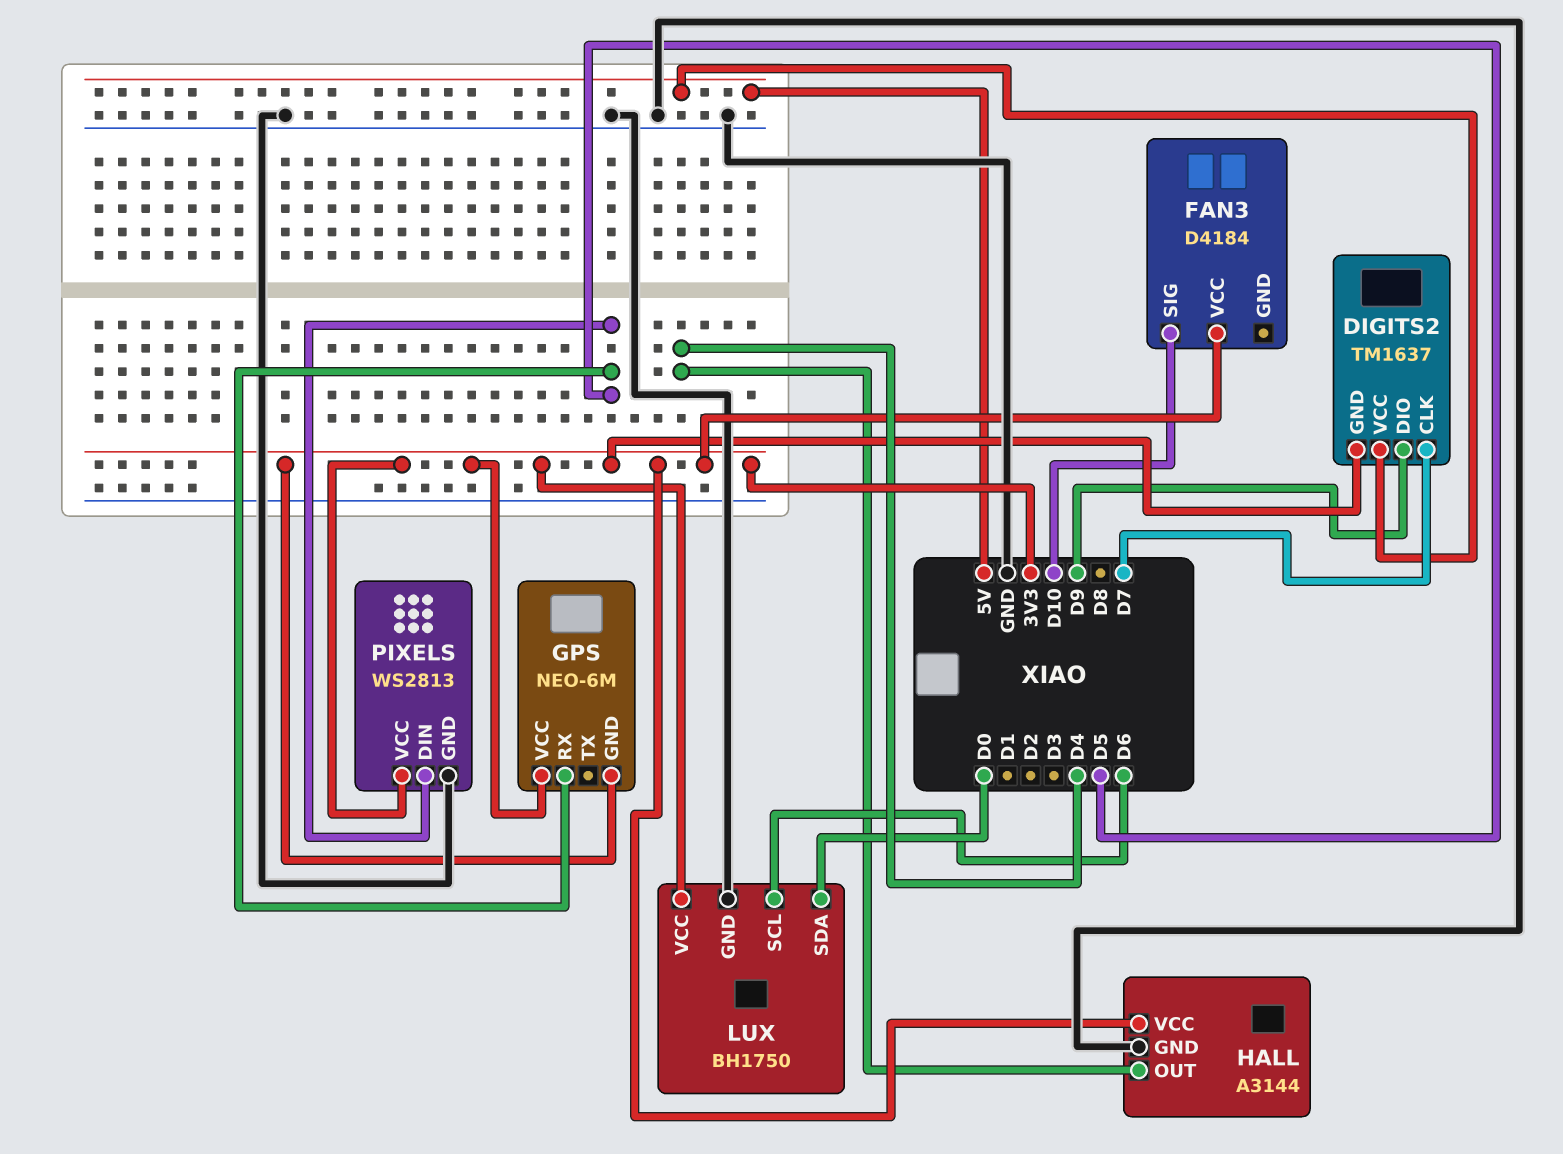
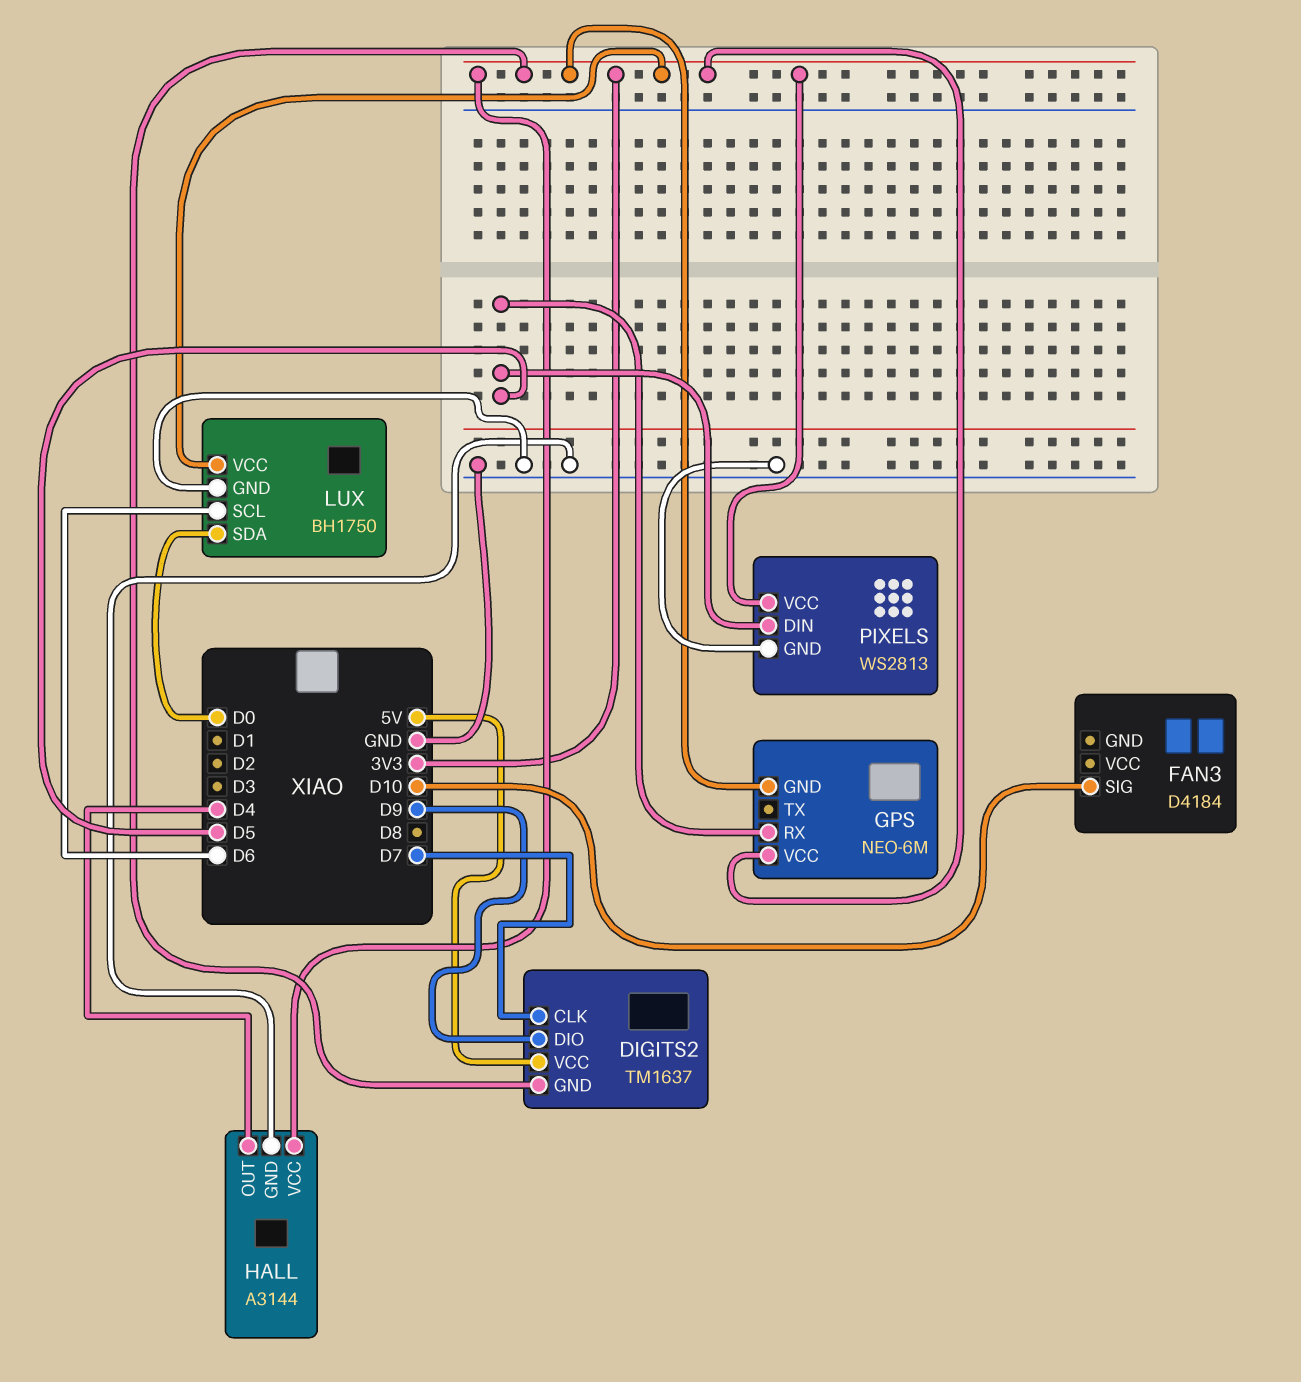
FAN3 pin VCC: 3V3 -> none

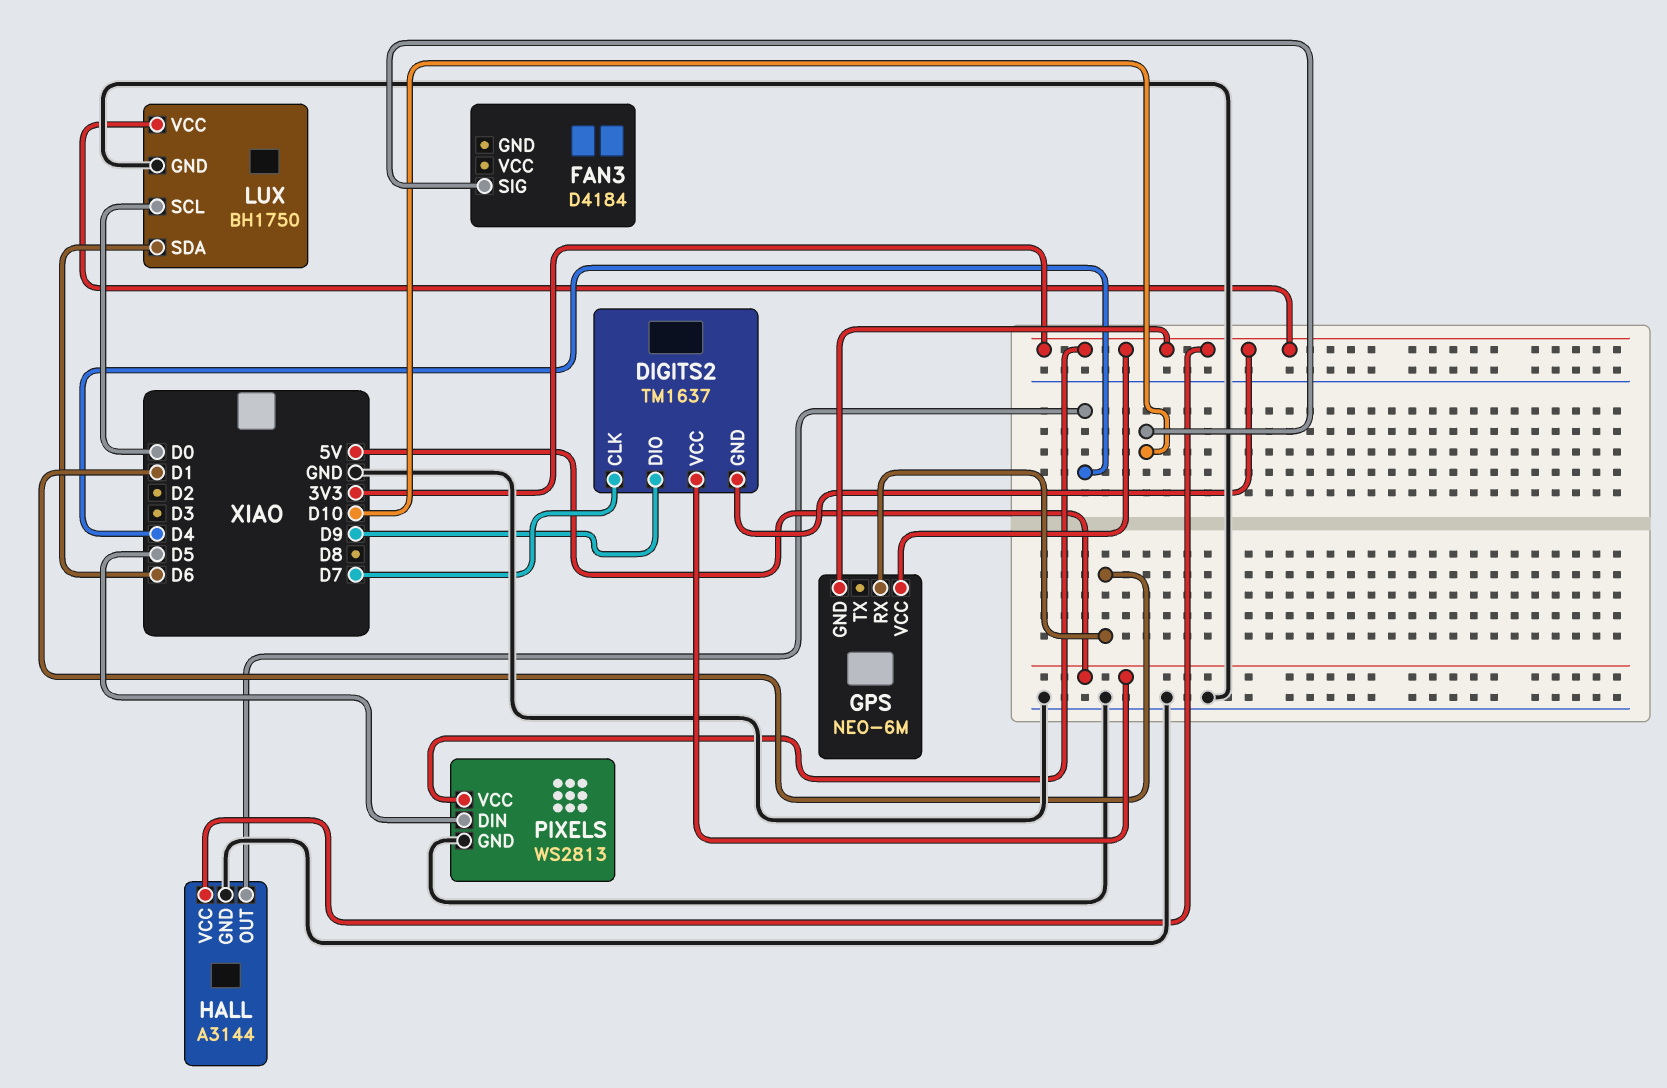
GPS pin RX: D5 -> D1
LUX pin SCL: D6 -> D0
LUX pin SDA: D0 -> D6

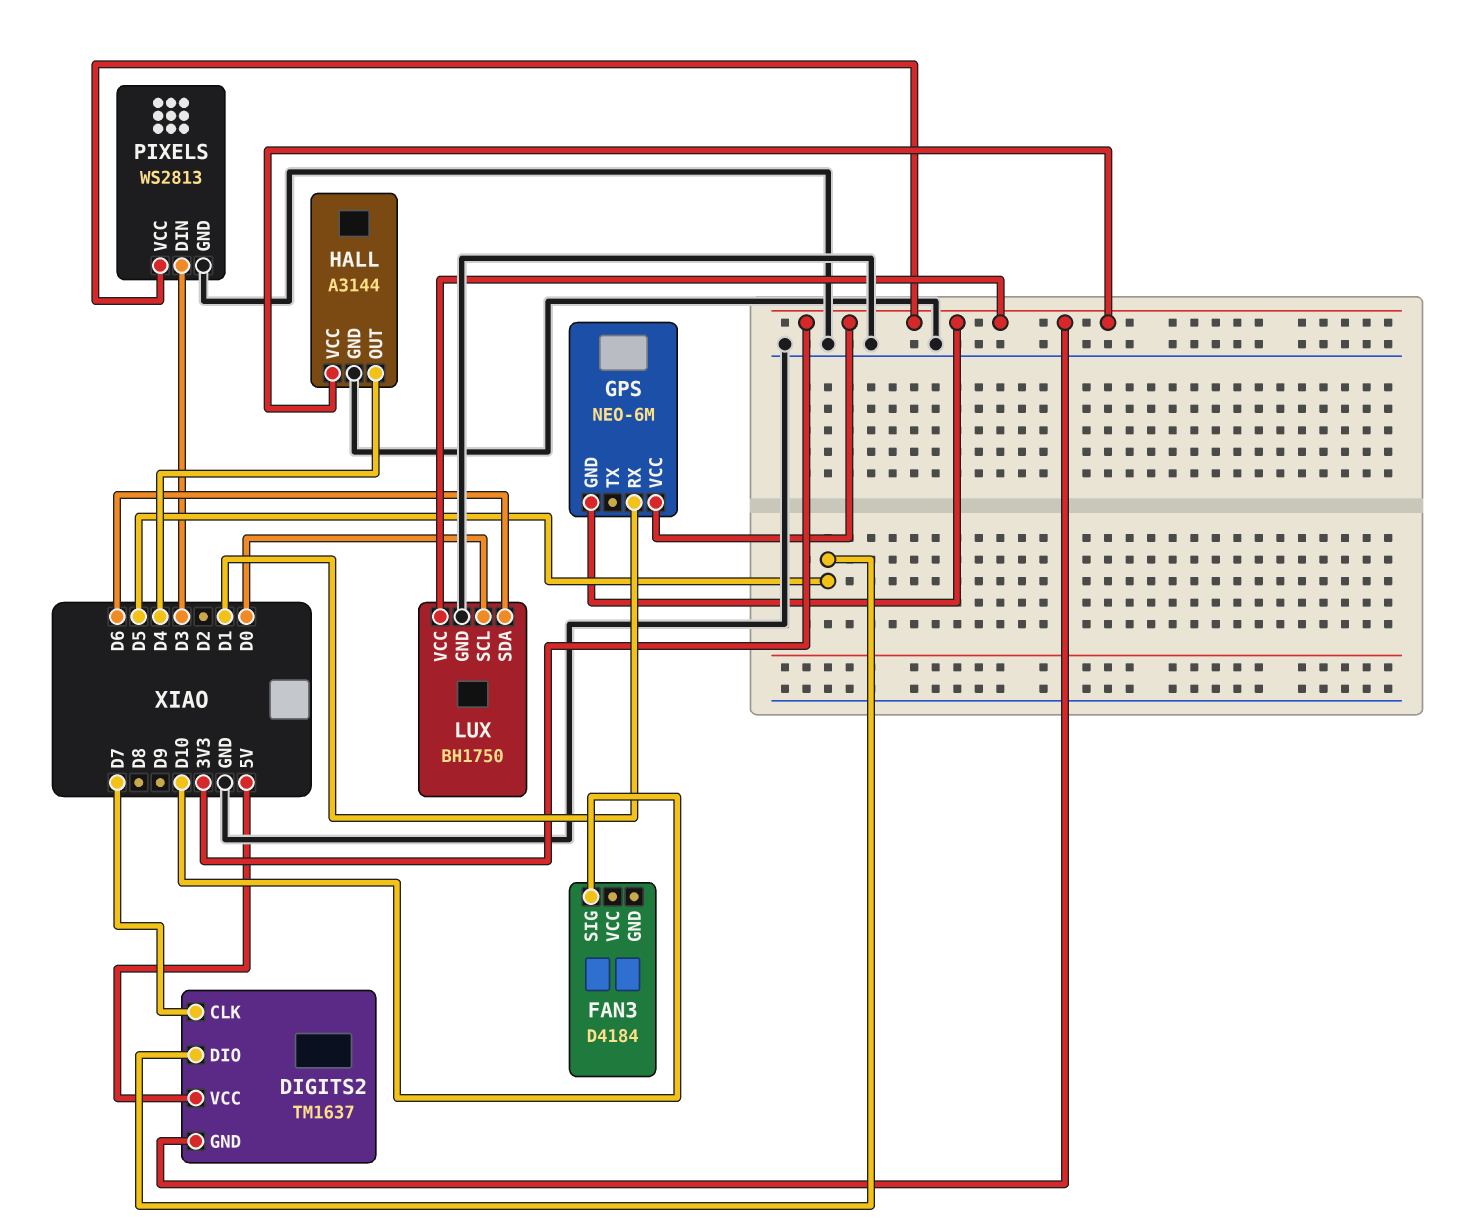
DIGITS2 pin DIO: D9 -> D5
PIXELS pin DIN: D5 -> D3

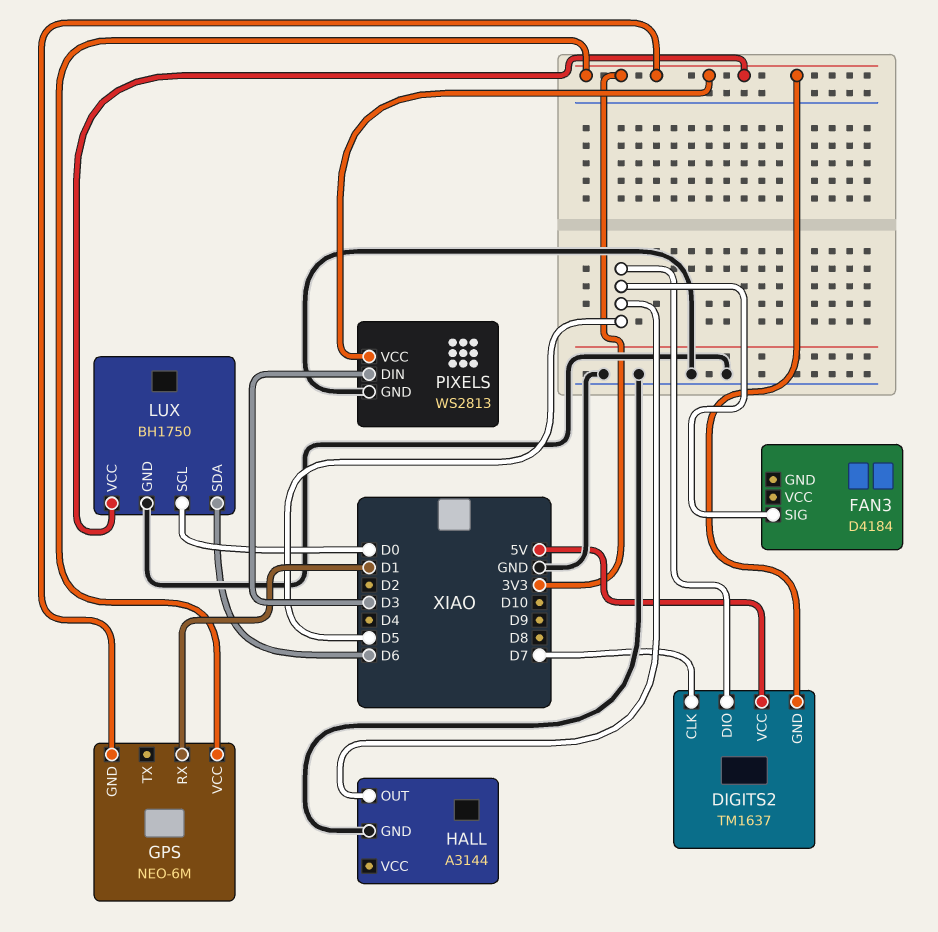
FAN3 pin SIG: D10 -> D5
HALL pin OUT: D4 -> D5
HALL pin VCC: 3V3 -> none

